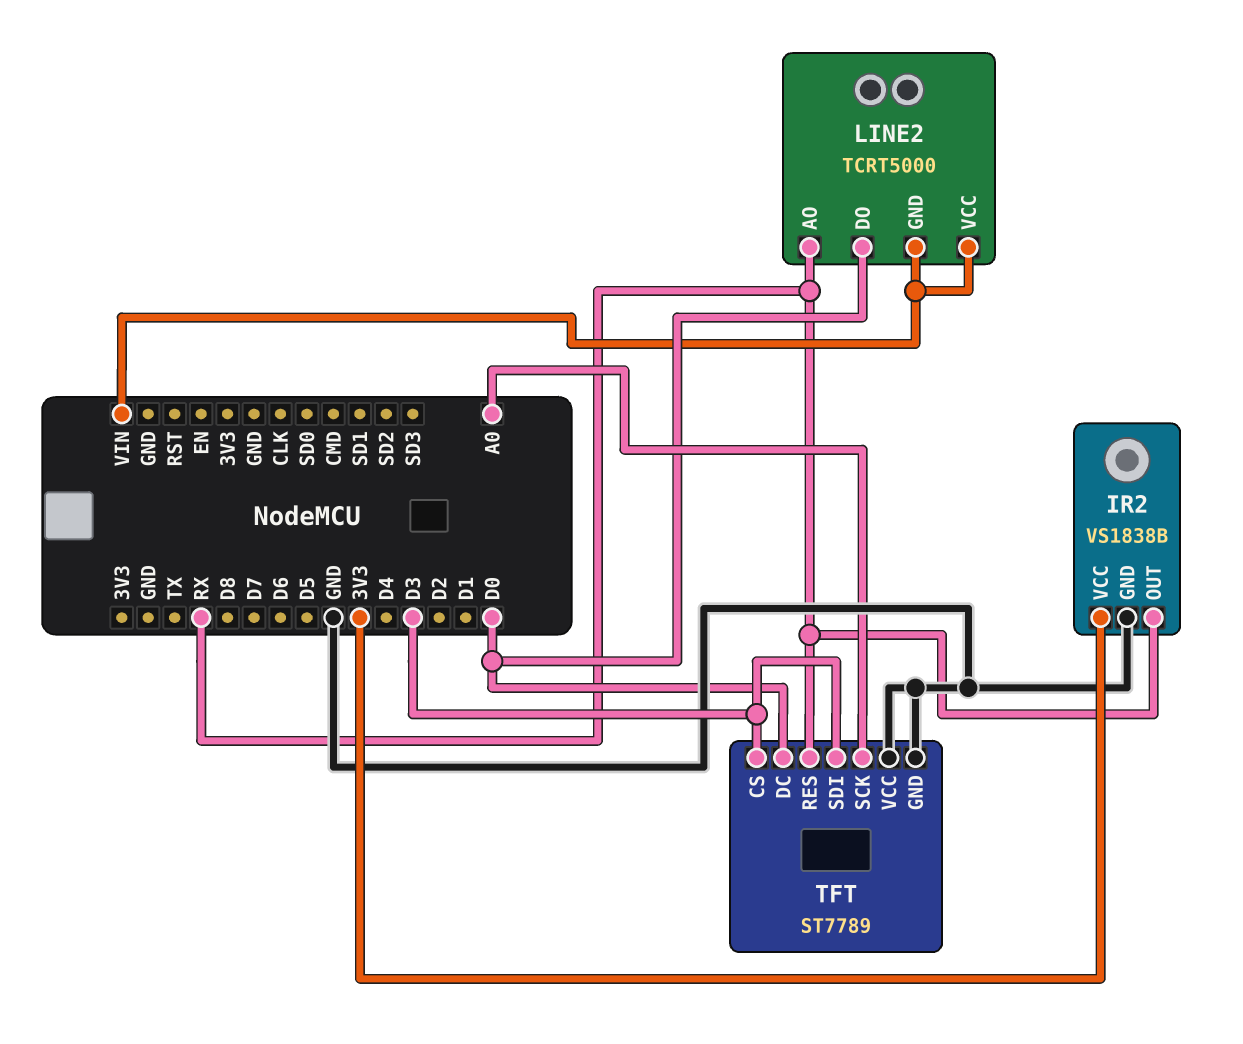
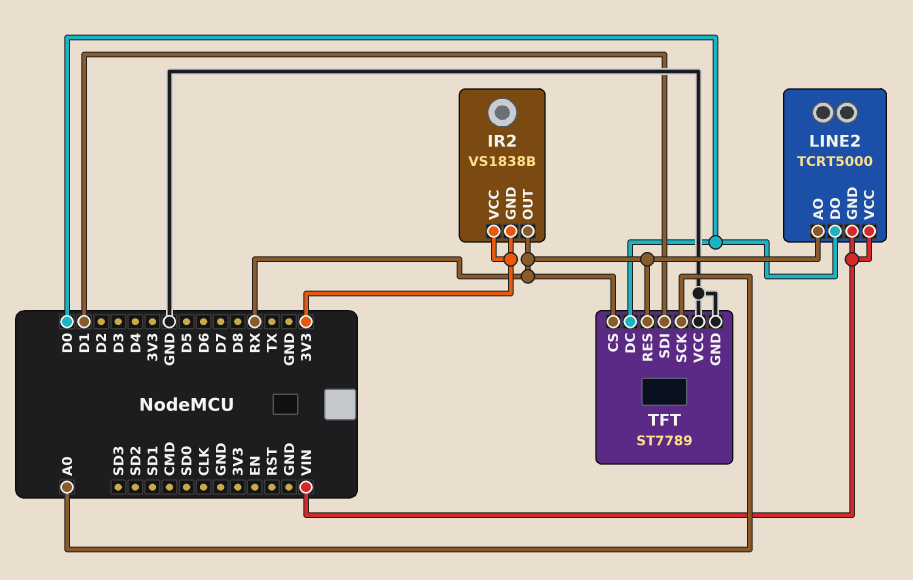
IR2 pin GND: GND -> 3V3
TFT pin CS: D3 -> RX
TFT pin SDI: D3 -> D1

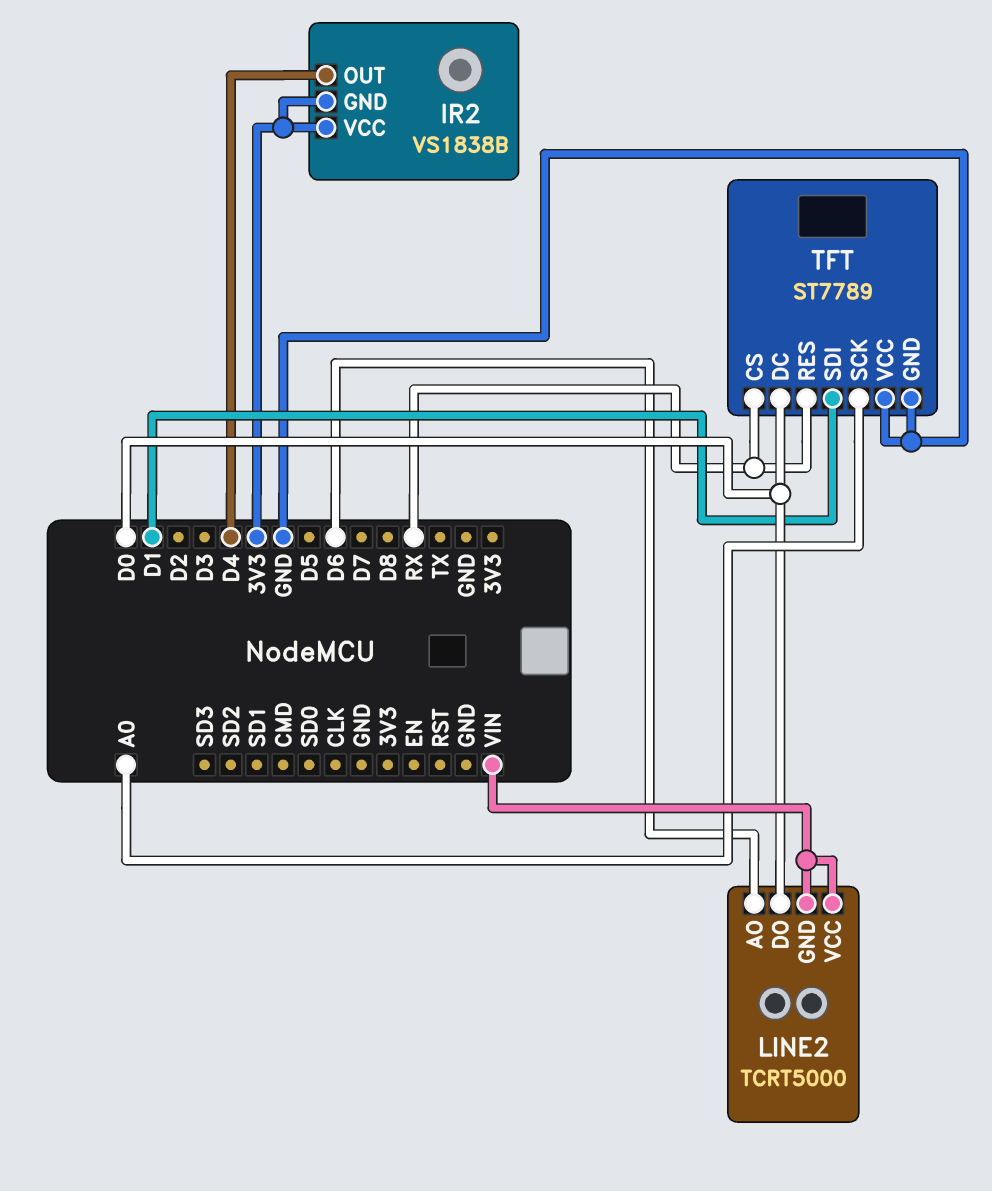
IR2 pin OUT: RX -> D4
LINE2 pin AO: RX -> D6

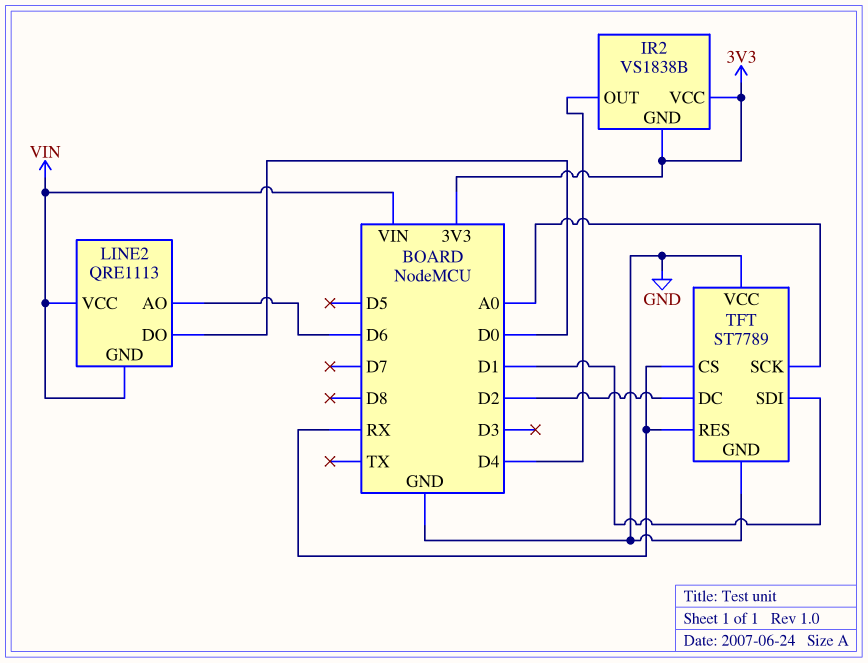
LINE2: TCRT5000 -> QRE1113
TFT pin DC: D0 -> D2

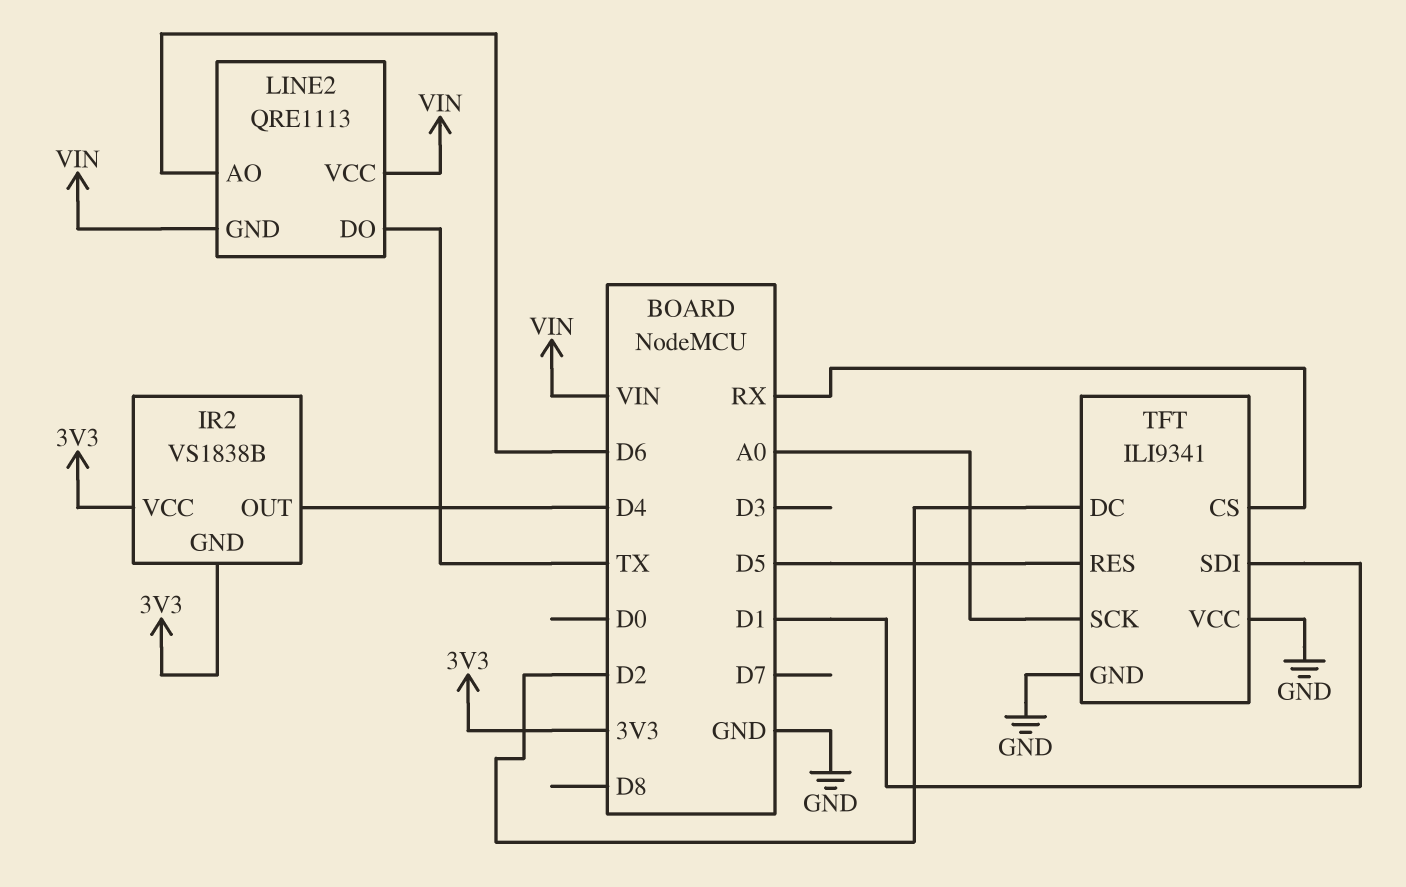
LINE2 pin DO: D0 -> TX
TFT: ST7789 -> ILI9341
TFT pin RES: RX -> D5

